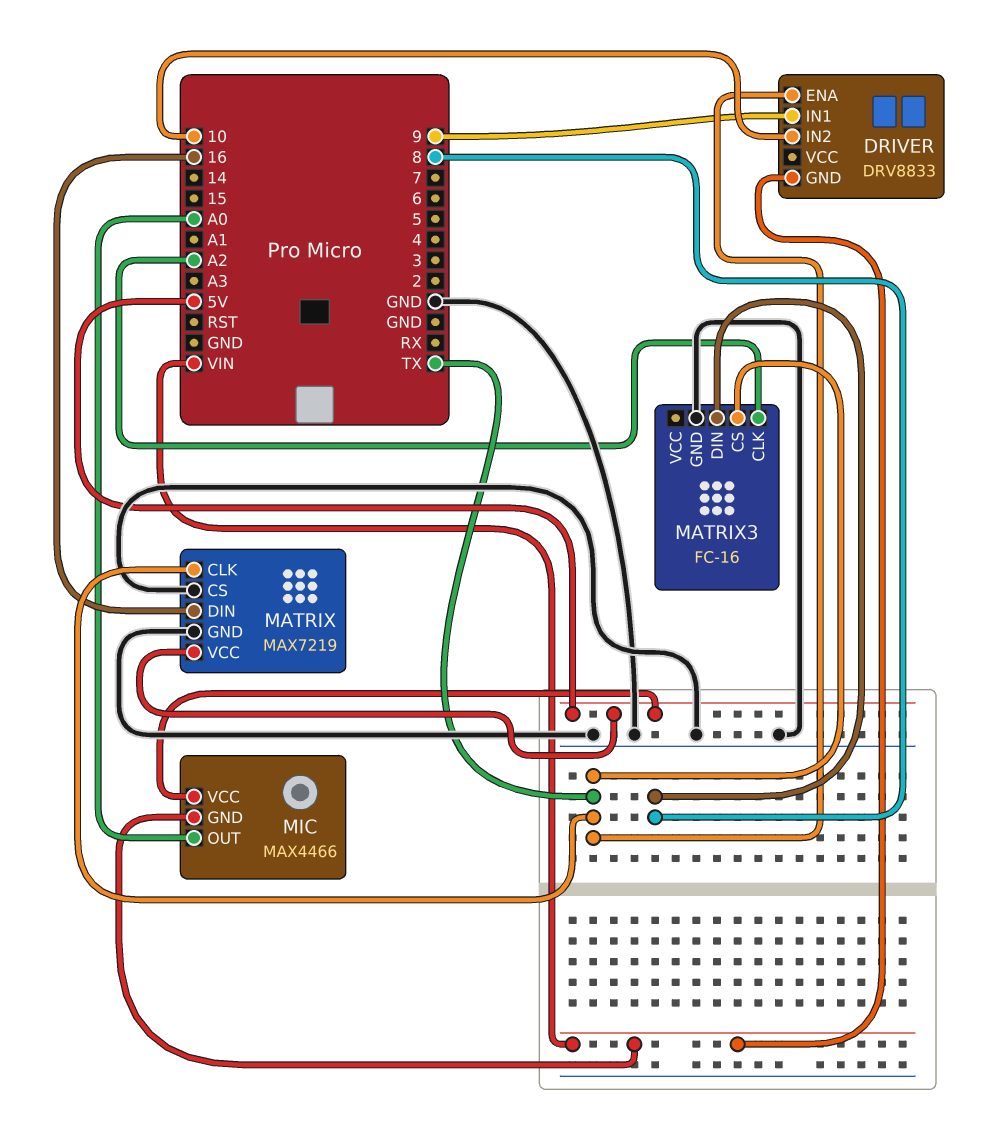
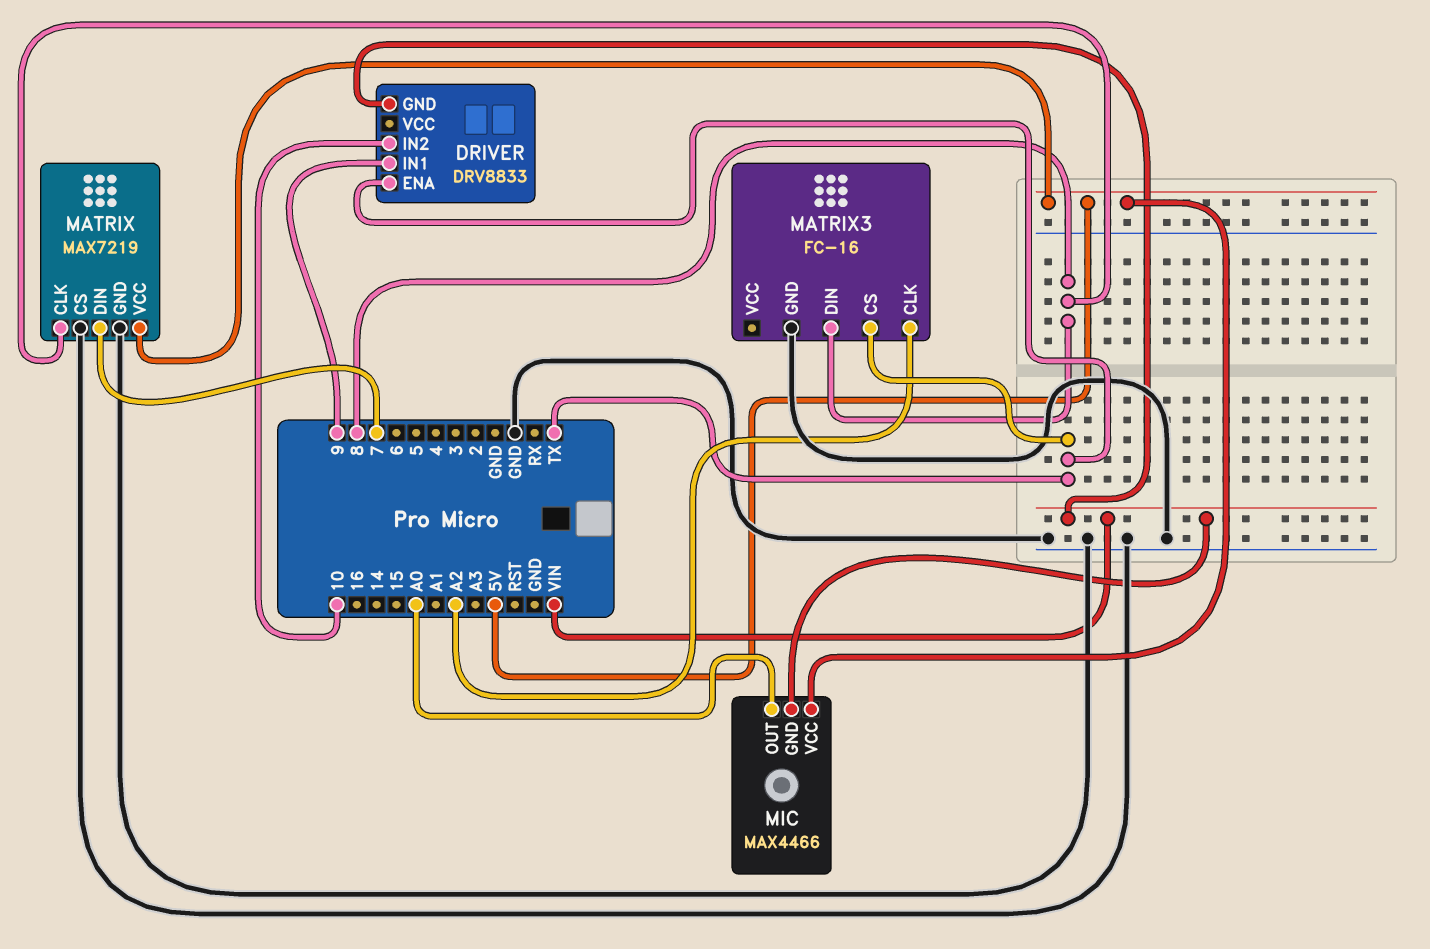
MATRIX pin CLK: TX -> 8
MATRIX pin DIN: 16 -> 7

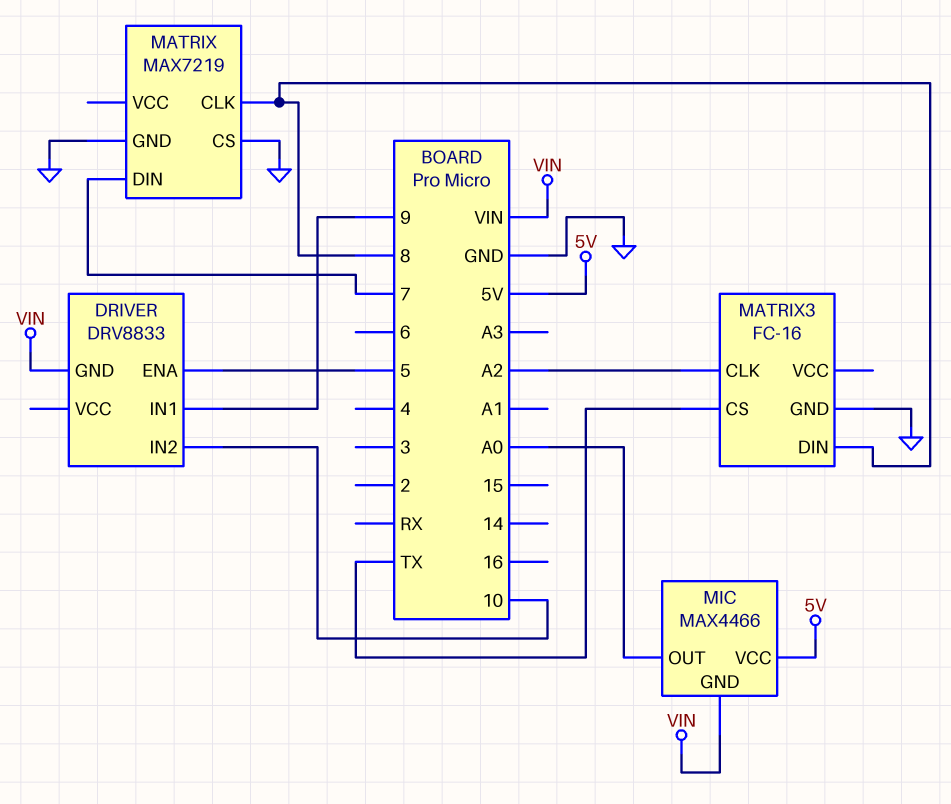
DRIVER pin ENA: TX -> 5
MATRIX pin VCC: 5V -> none

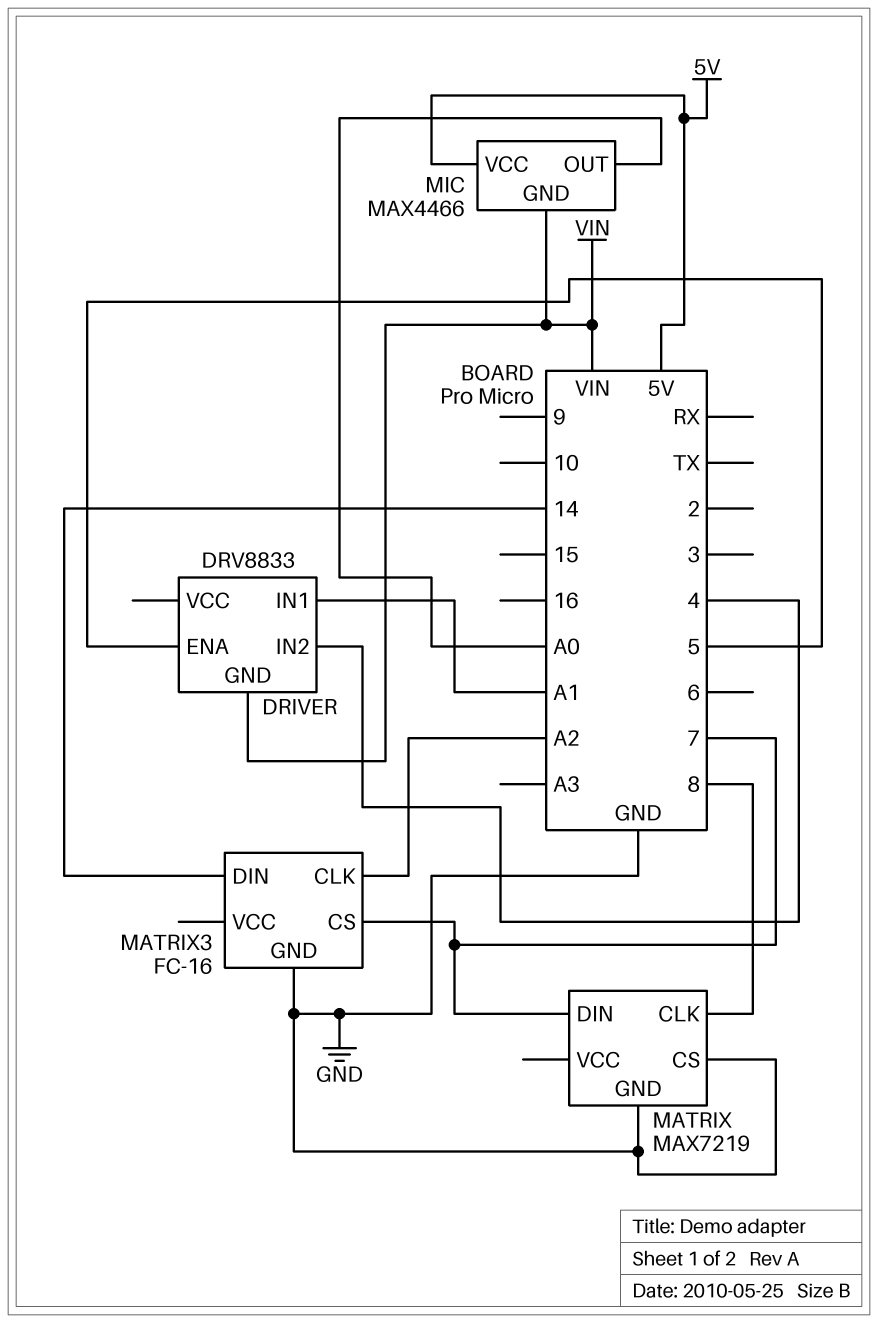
DRIVER pin IN1: 9 -> A1
DRIVER pin IN2: 10 -> 4
MATRIX3 pin CS: TX -> 7
MATRIX3 pin DIN: 8 -> 14

